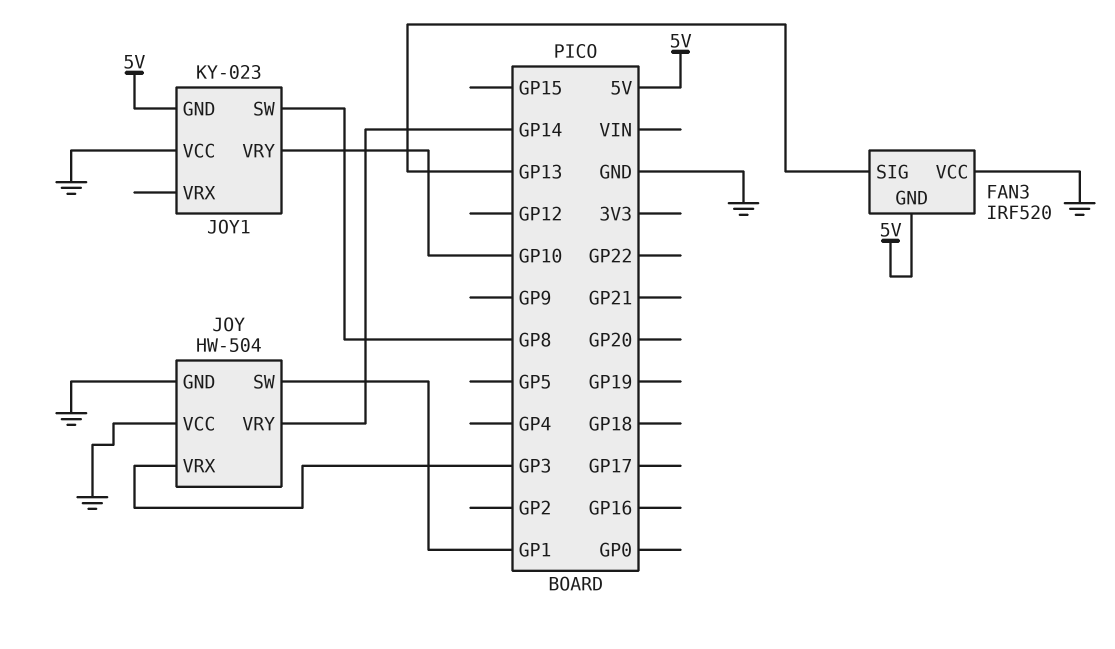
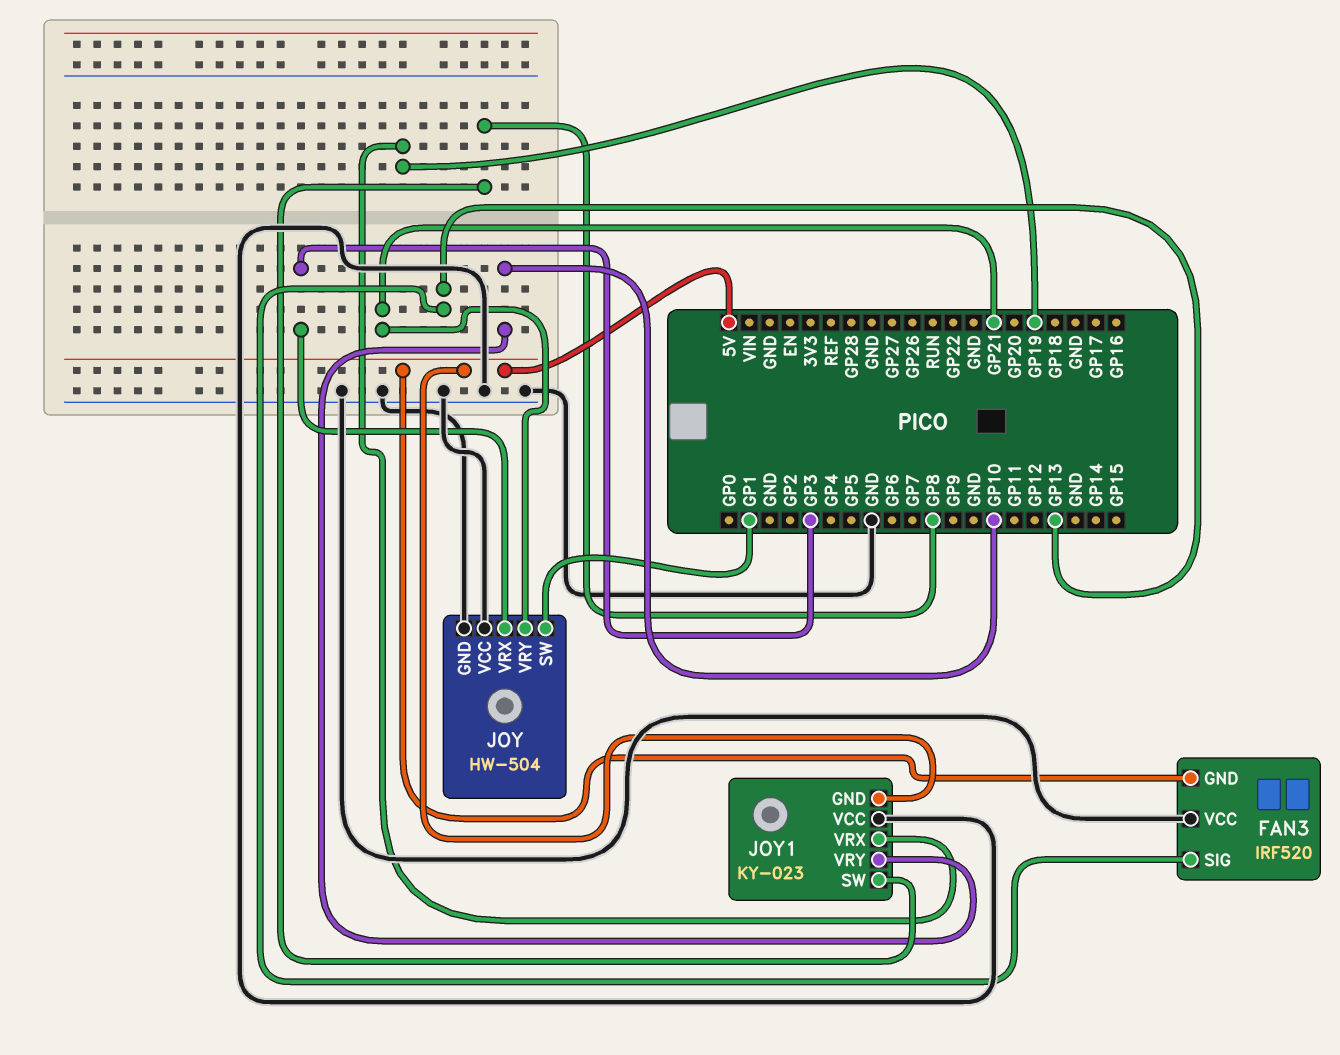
JOY pin VRY: GP14 -> GP21
JOY1 pin VRX: none -> GP19

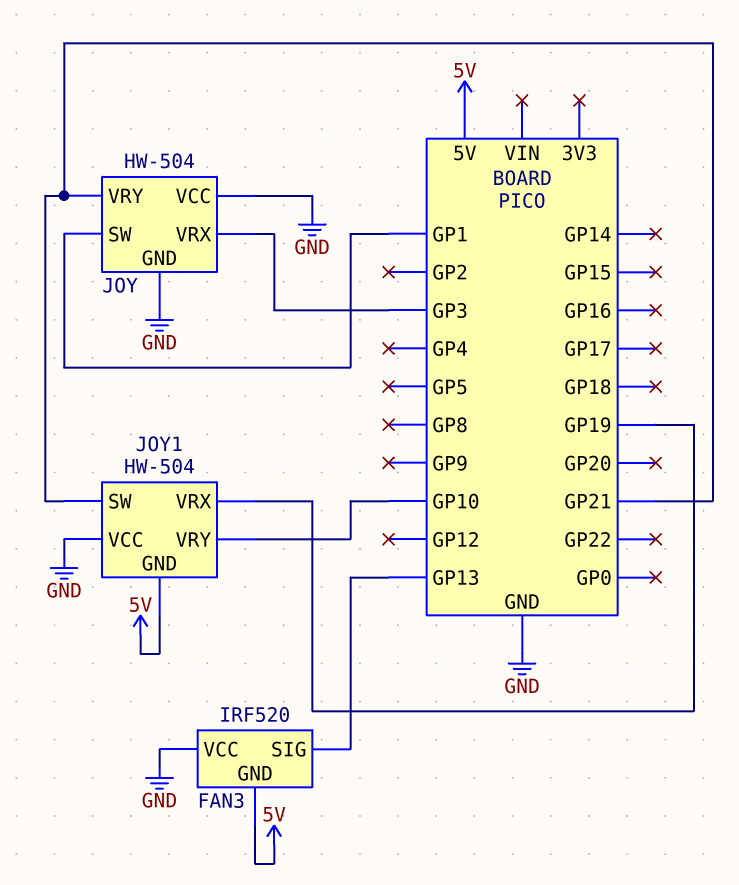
JOY1: KY-023 -> HW-504
JOY1 pin SW: GP8 -> GP21

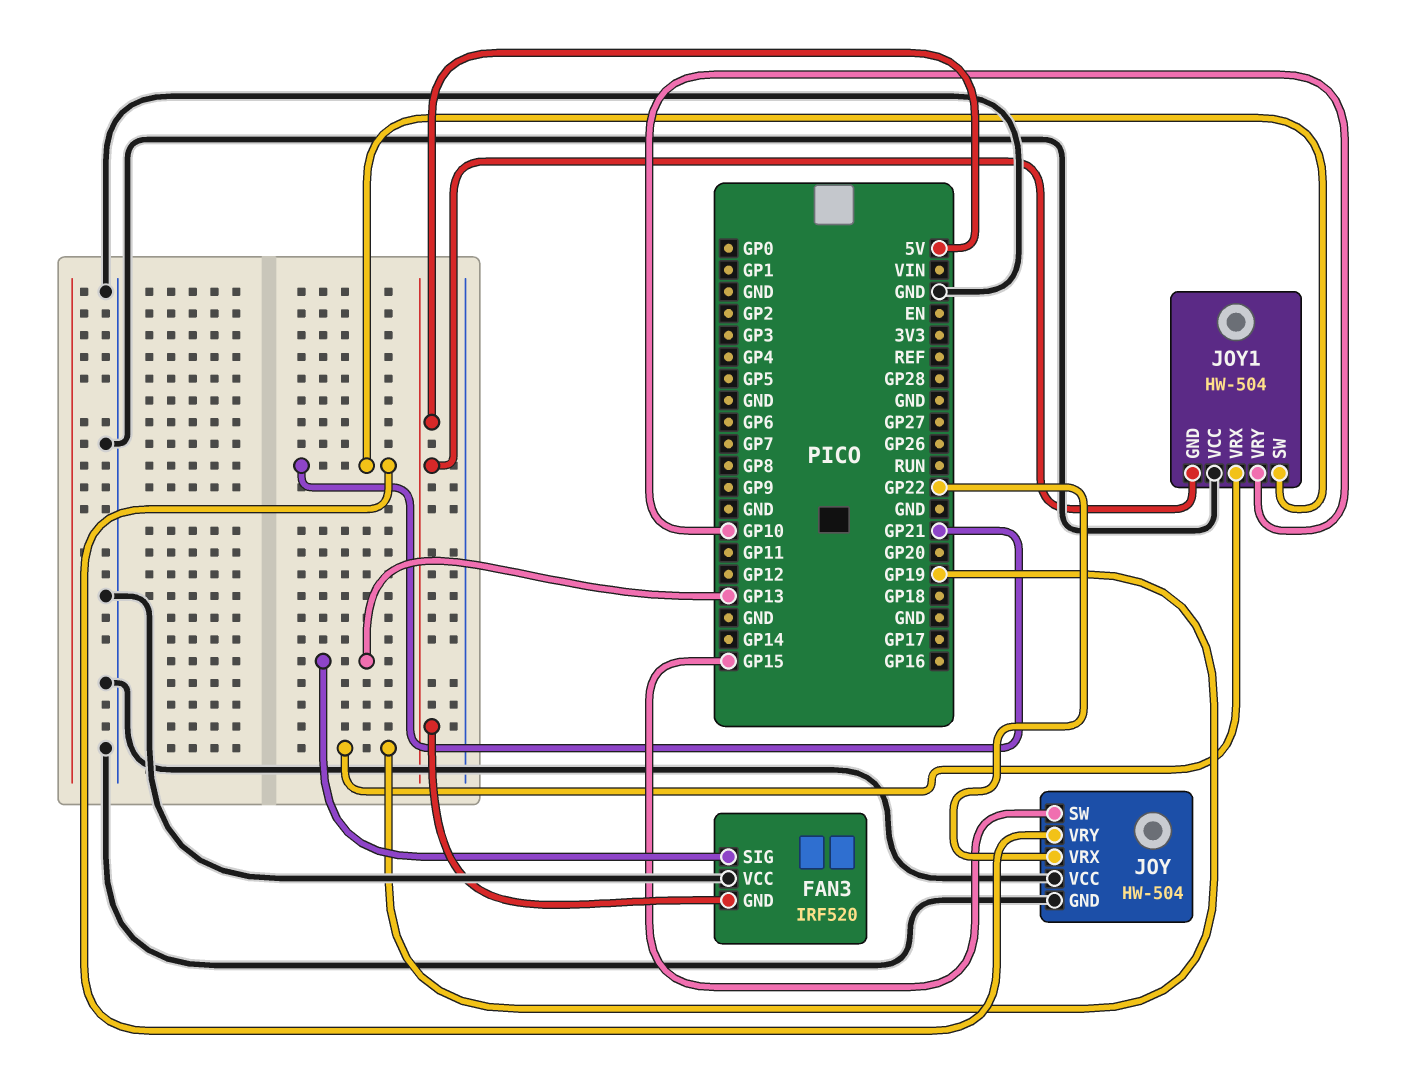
JOY pin SW: GP1 -> GP15
JOY pin VRX: GP3 -> GP22

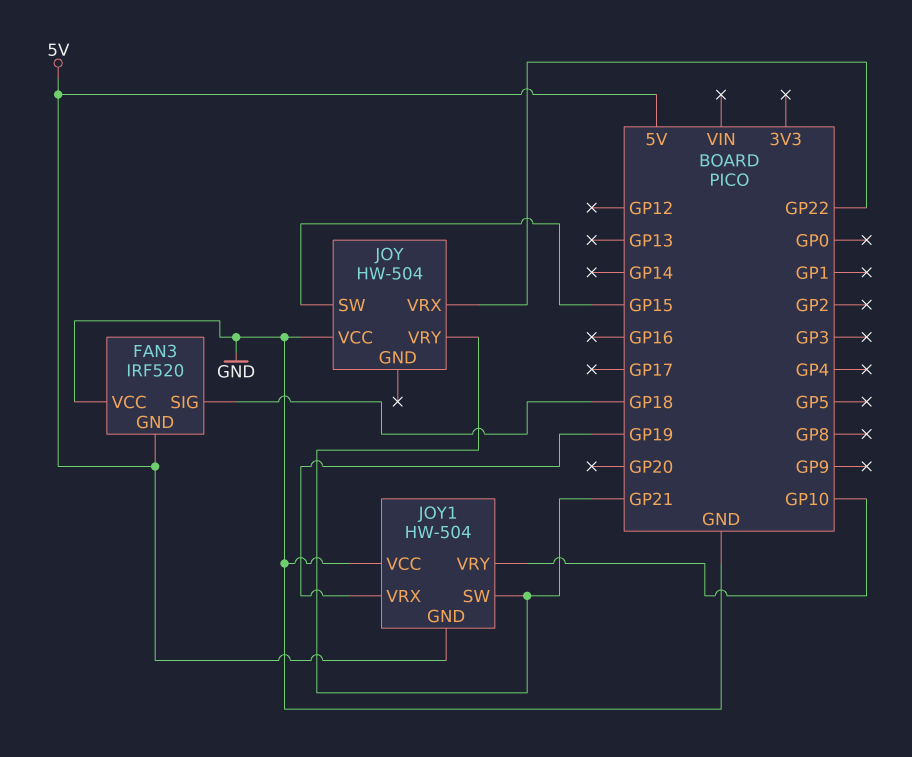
FAN3 pin SIG: GP13 -> GP18
JOY pin GND: GND -> none

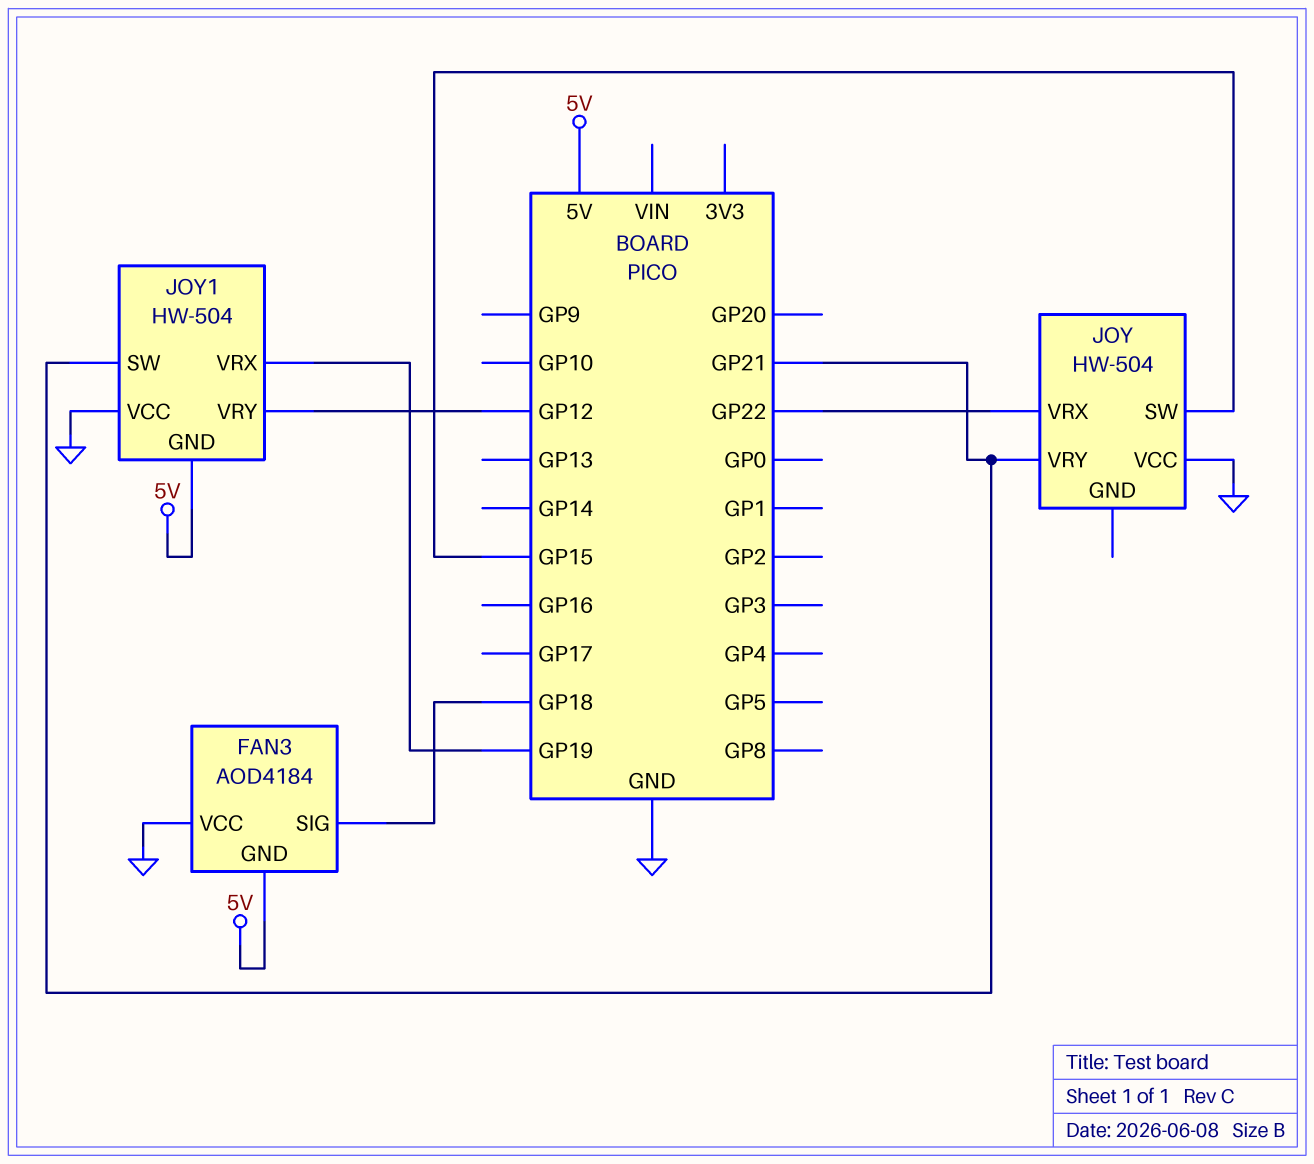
FAN3: IRF520 -> AOD4184
JOY1 pin VRY: GP10 -> GP12

